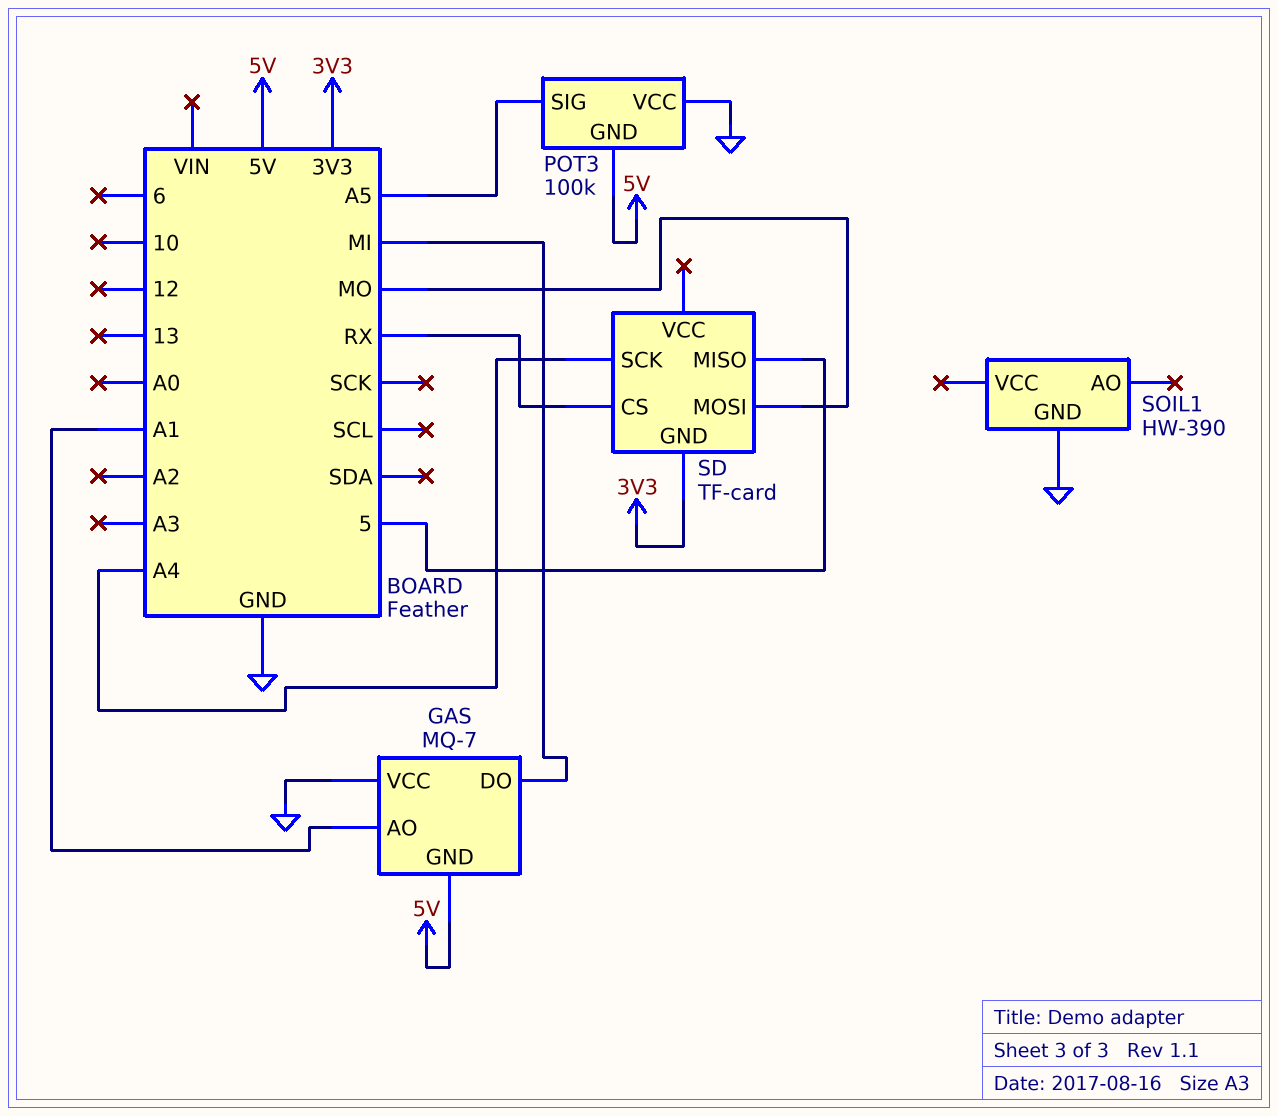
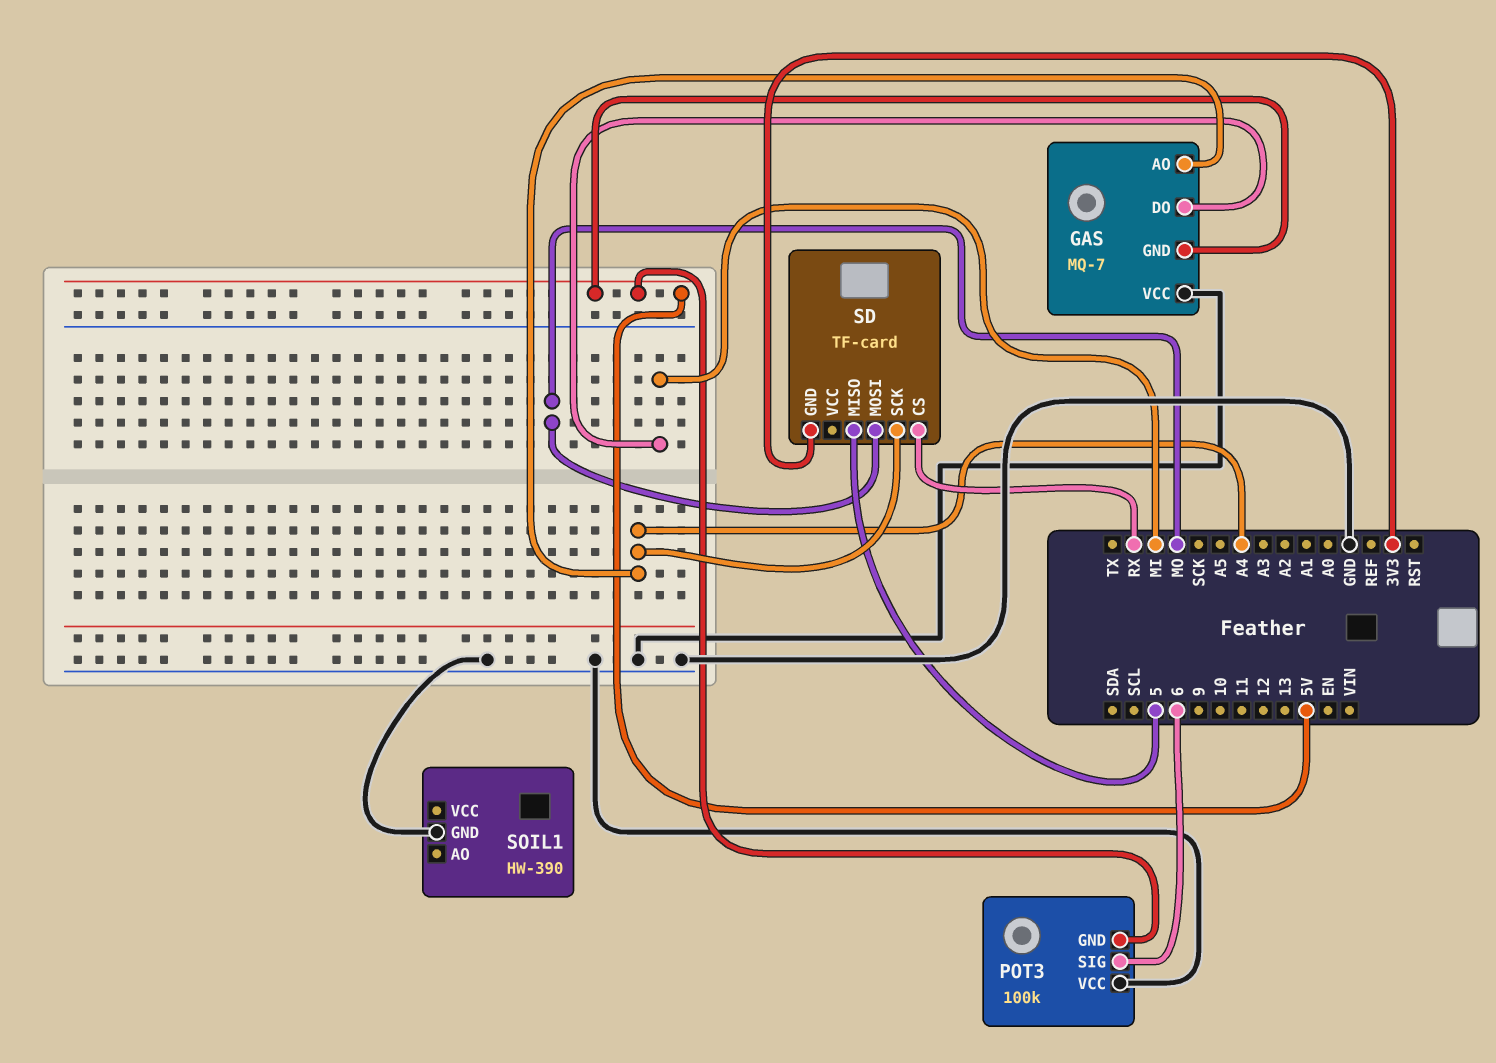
GAS pin AO: A1 -> A4
POT3 pin SIG: A5 -> 6

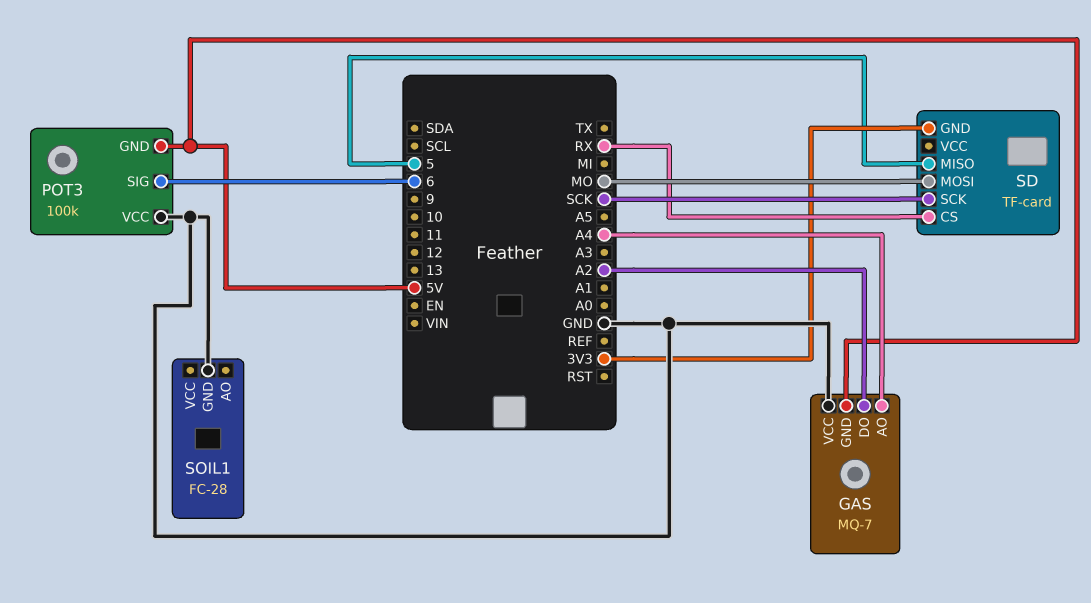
GAS pin DO: MI -> A2
SD pin SCK: A4 -> SCK
SOIL1: HW-390 -> FC-28

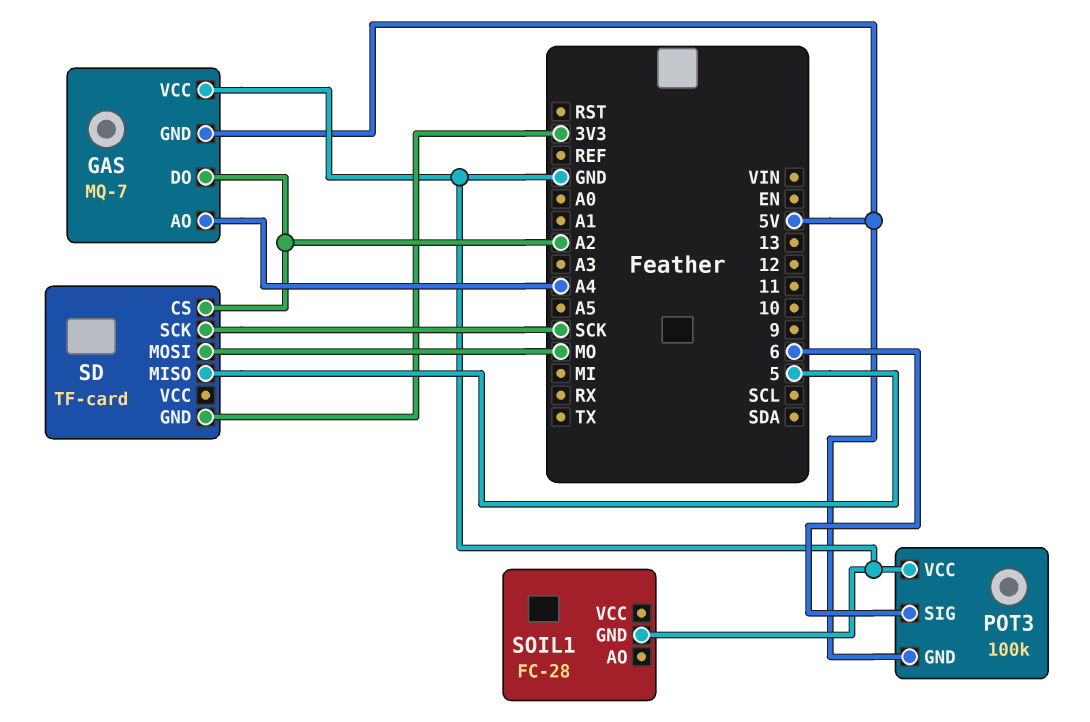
SD pin CS: RX -> A2

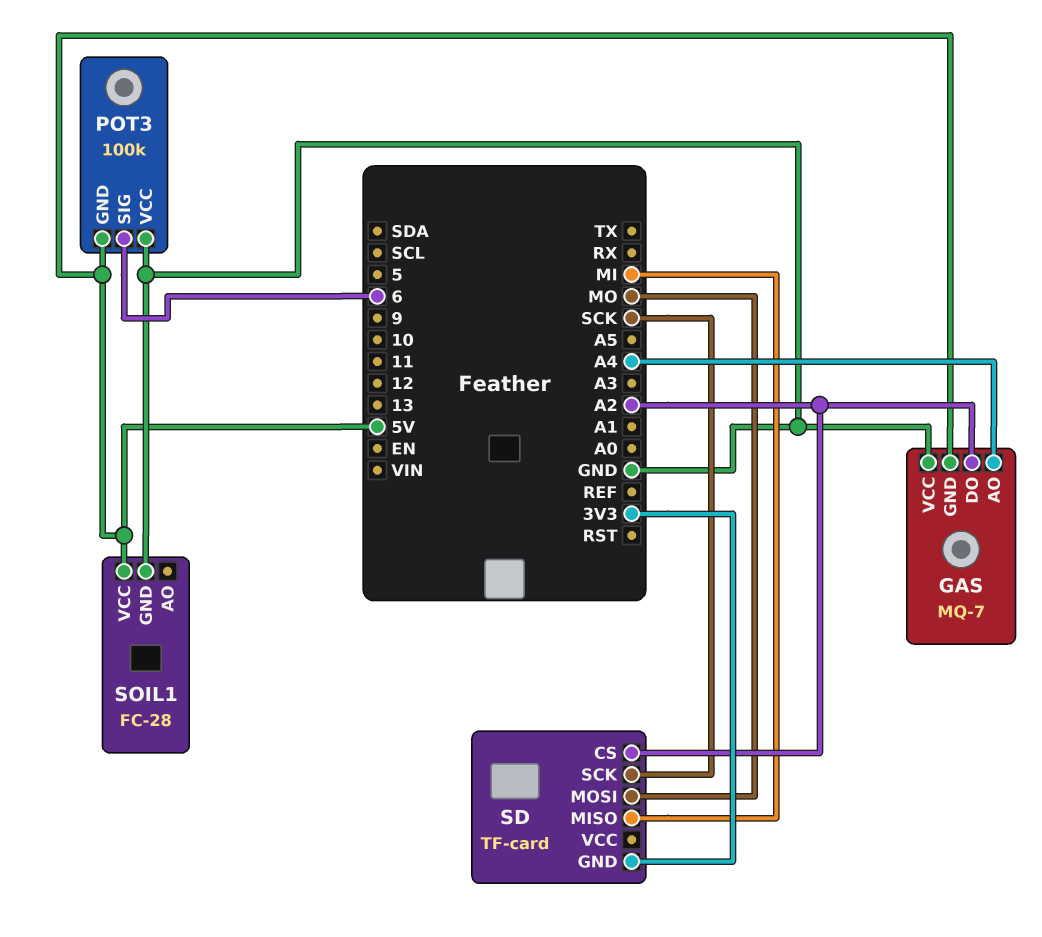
SD pin MISO: 5 -> MI
SOIL1 pin VCC: none -> 5V

